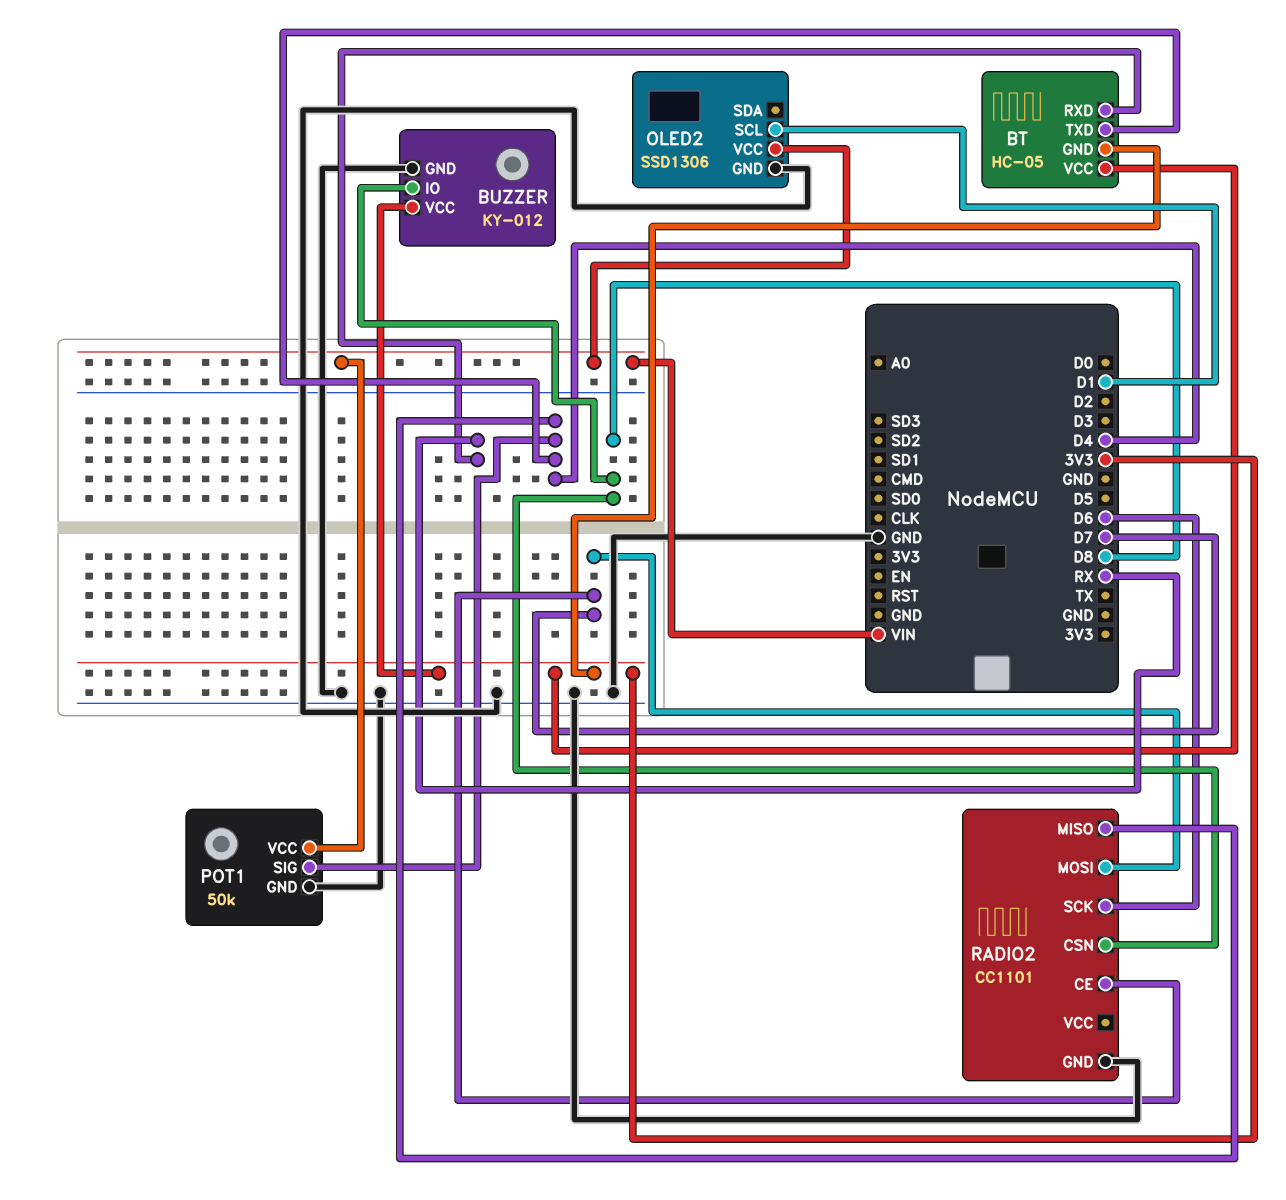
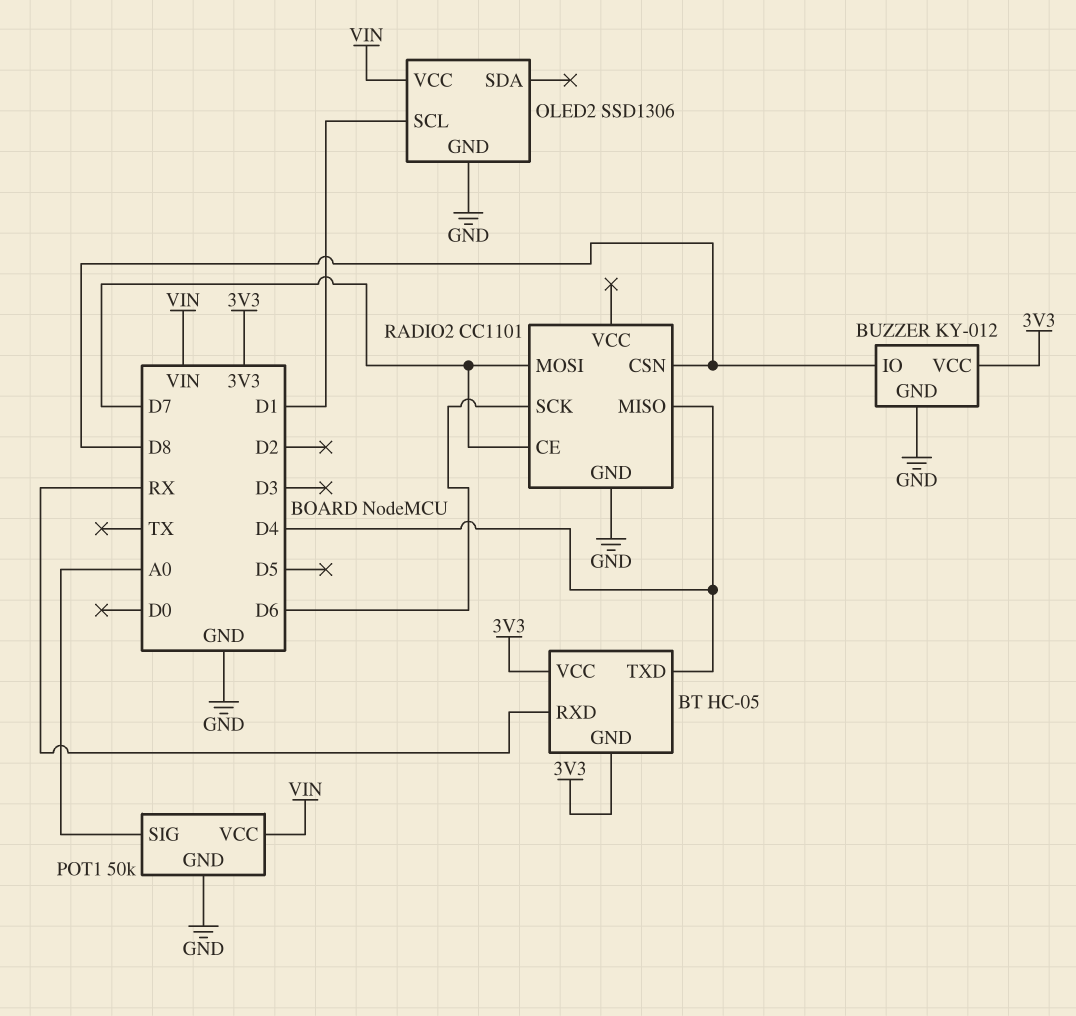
POT1 pin SIG: D4 -> A0

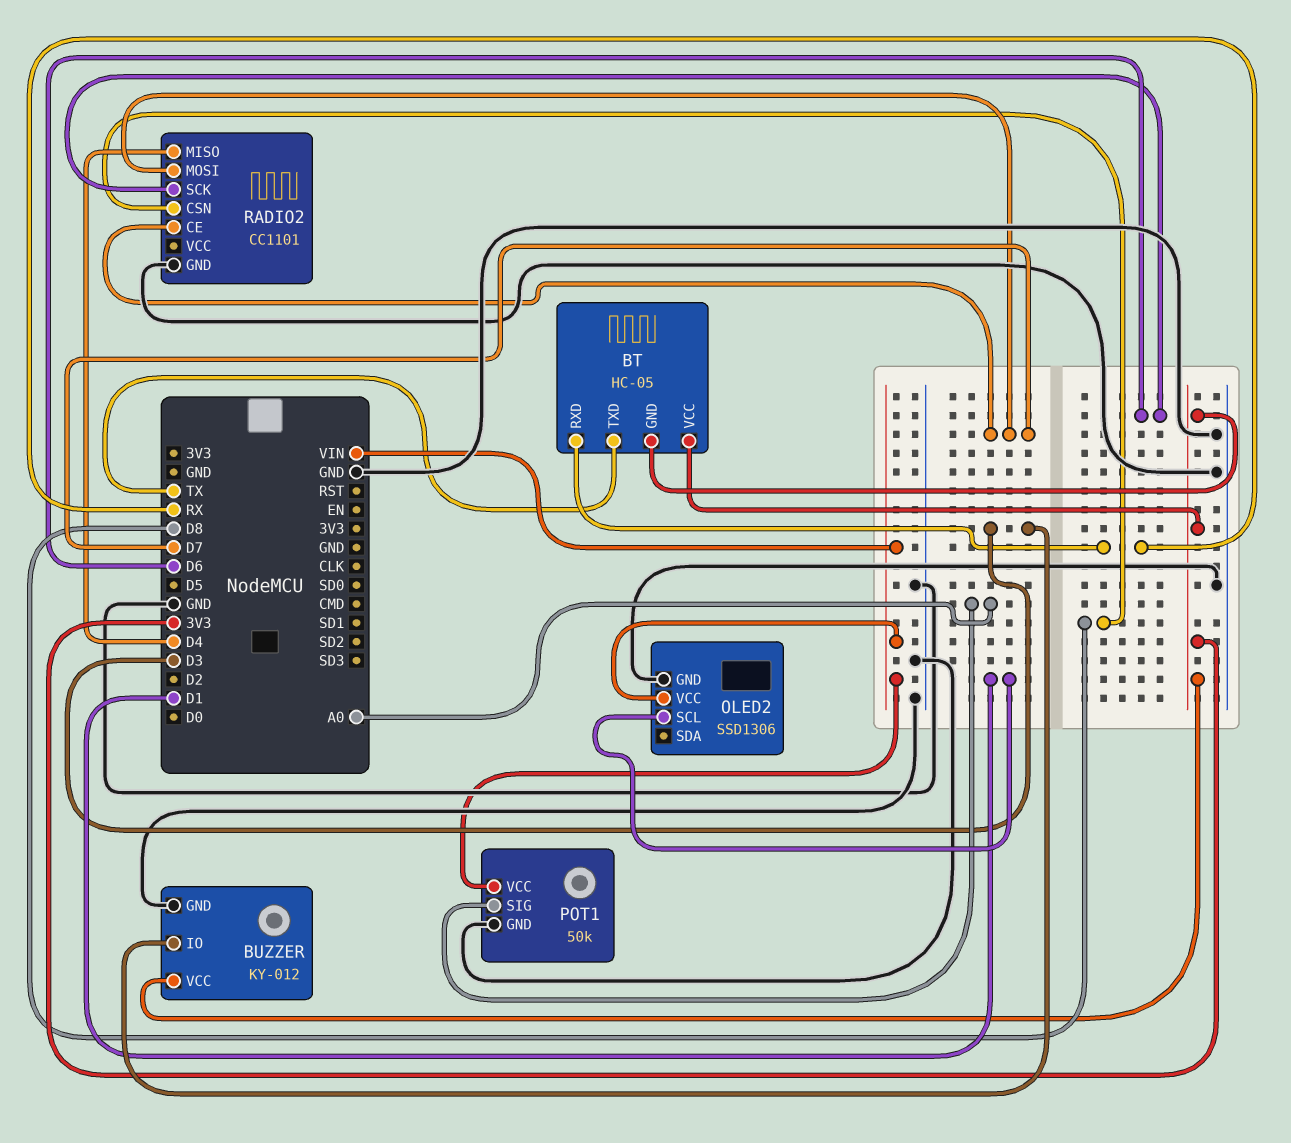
BT pin TXD: D4 -> TX
BUZZER pin IO: D8 -> D3

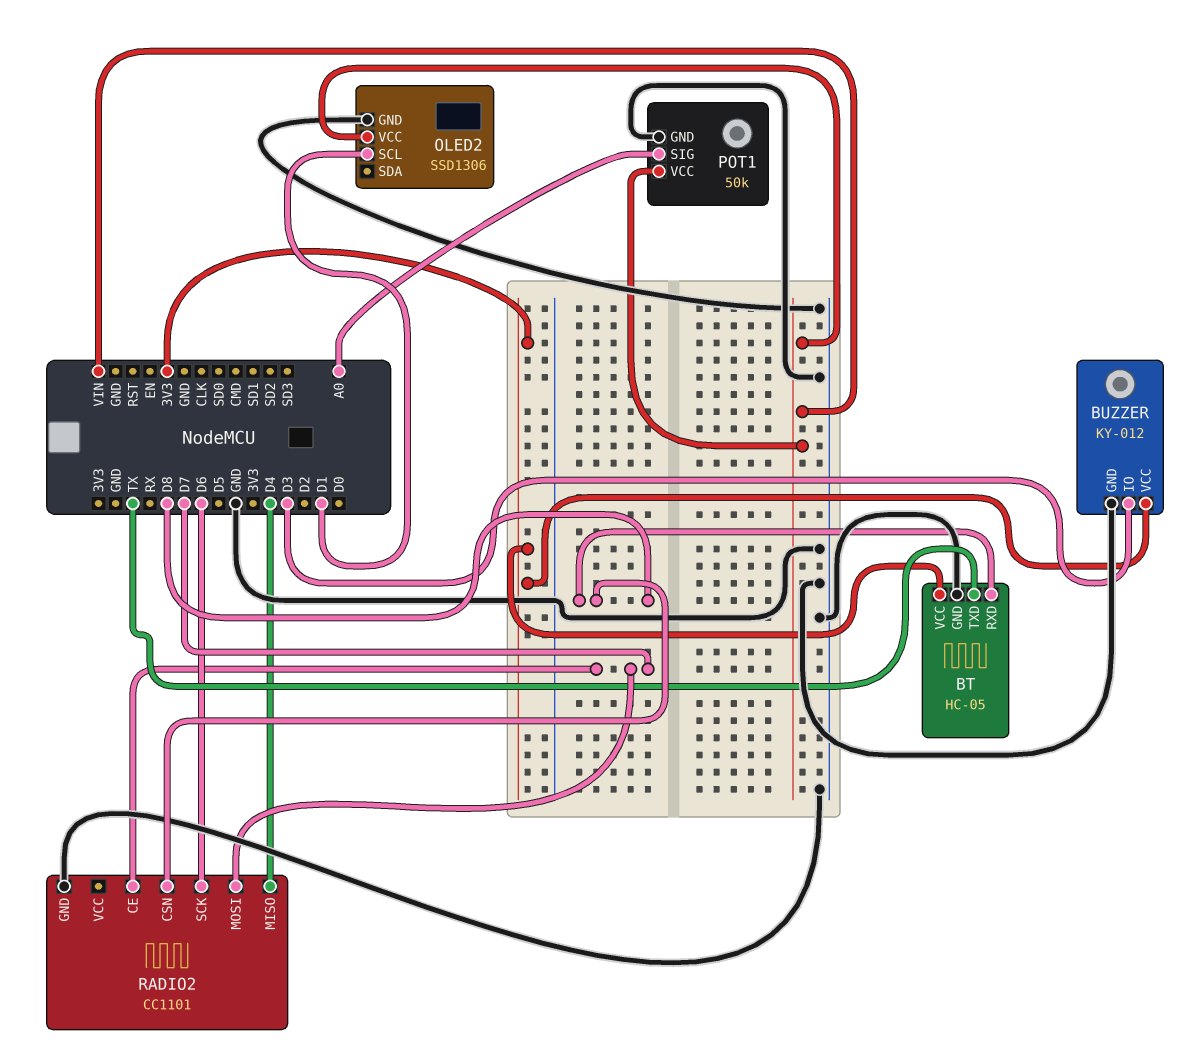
BT pin GND: 3V3 -> GND
BT pin RXD: RX -> D8

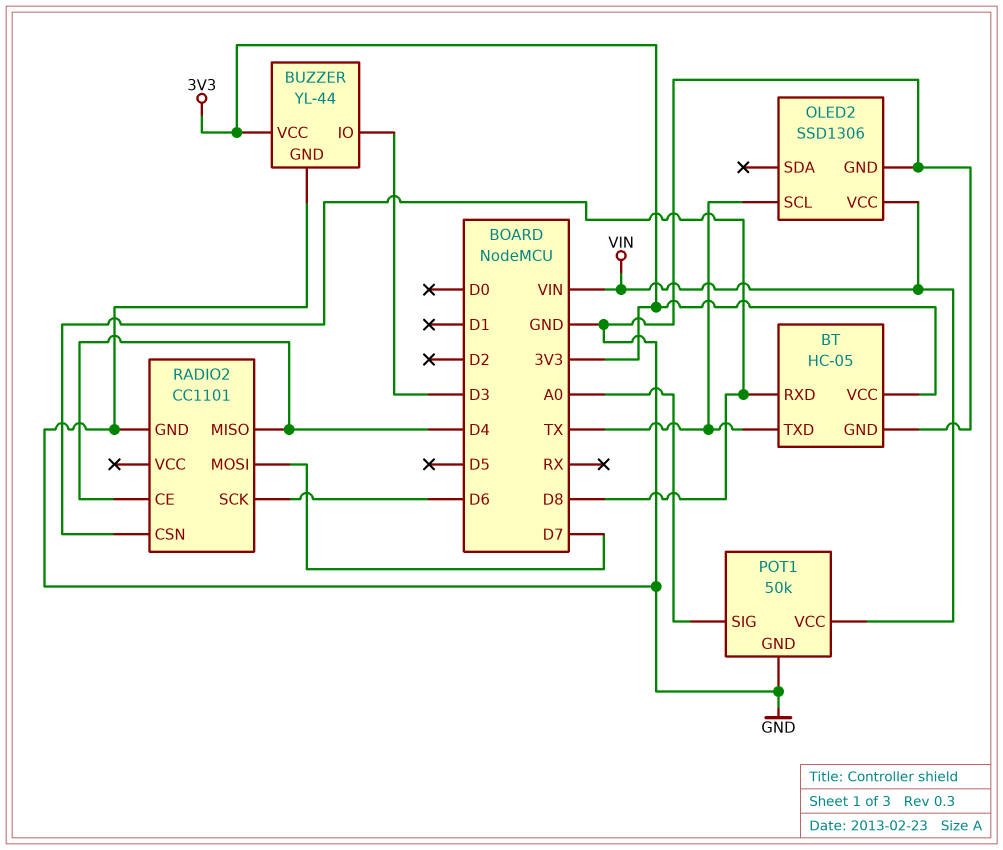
BUZZER: KY-012 -> YL-44
OLED2 pin SCL: D1 -> TX
RADIO2 pin CE: D7 -> D4

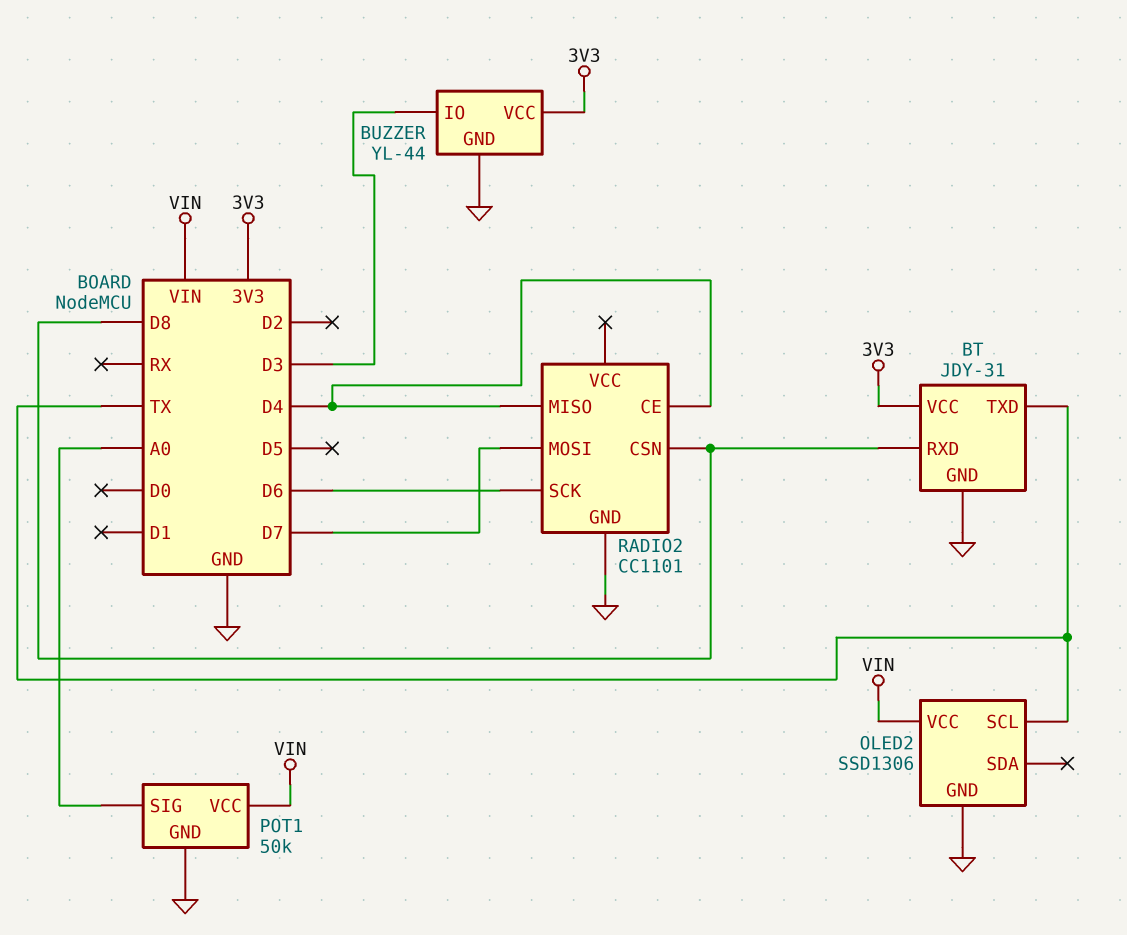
BT: HC-05 -> JDY-31

